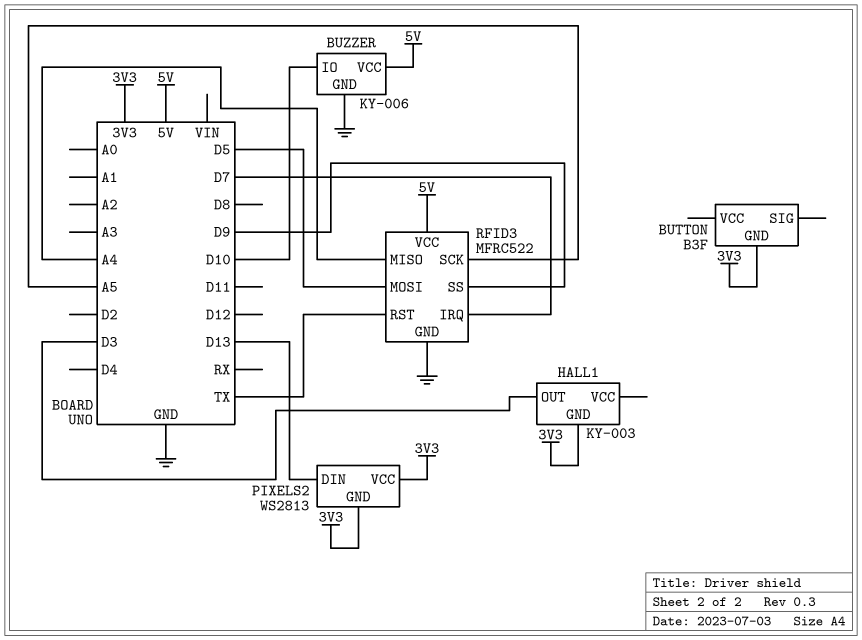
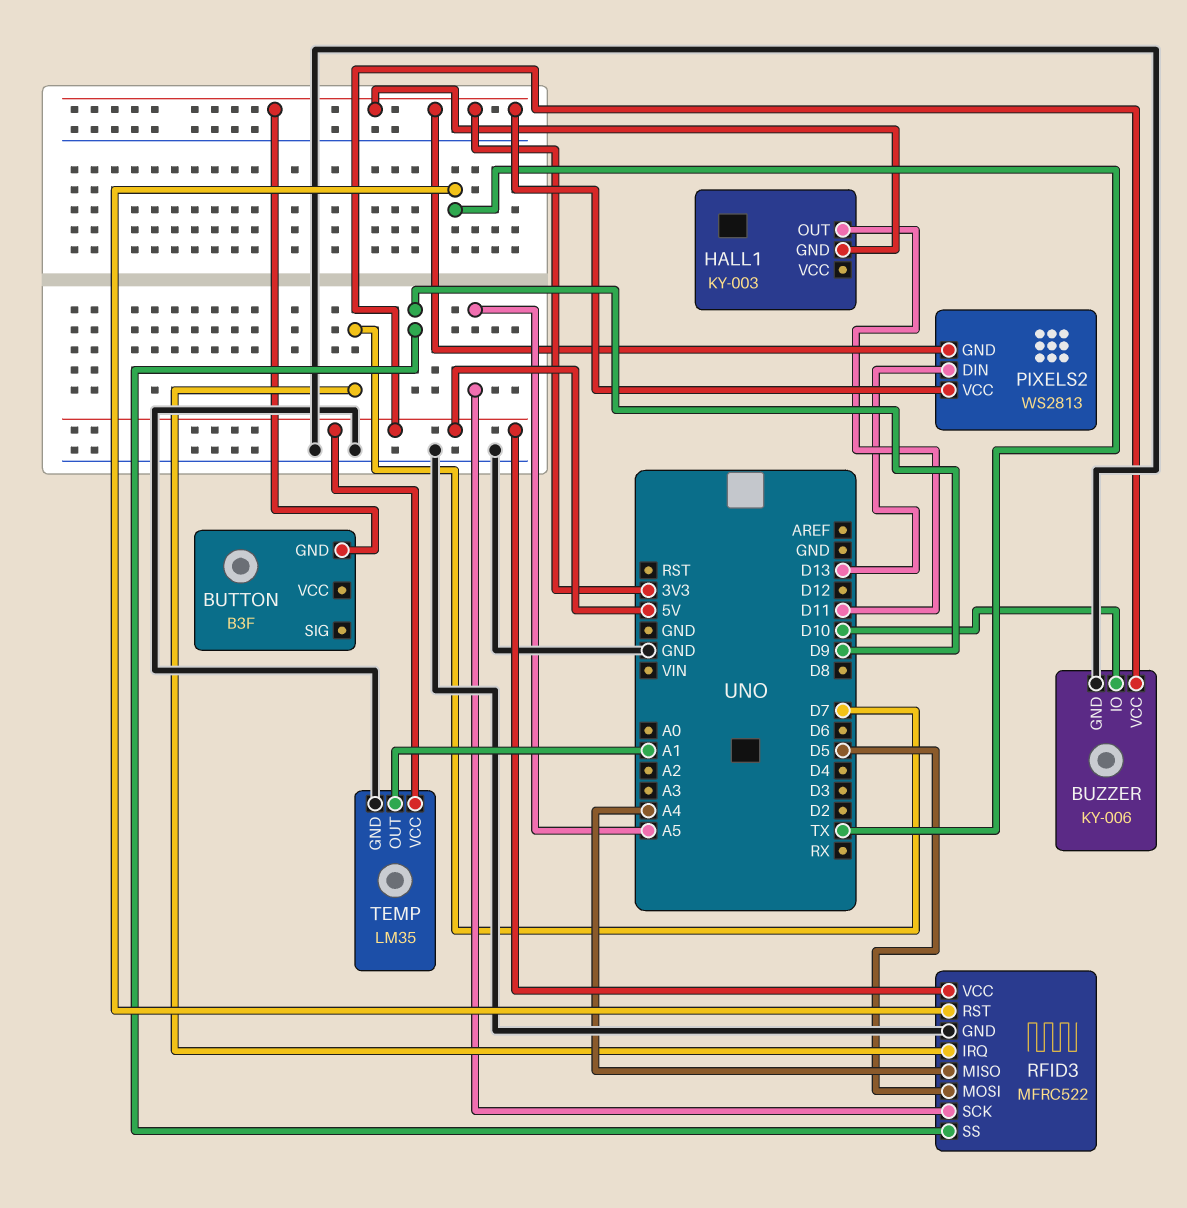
HALL1 pin OUT: D3 -> D11
TEMP: none -> LM35
TEMP pin GND: none -> GND
TEMP pin OUT: none -> A1
TEMP pin VCC: none -> 5V

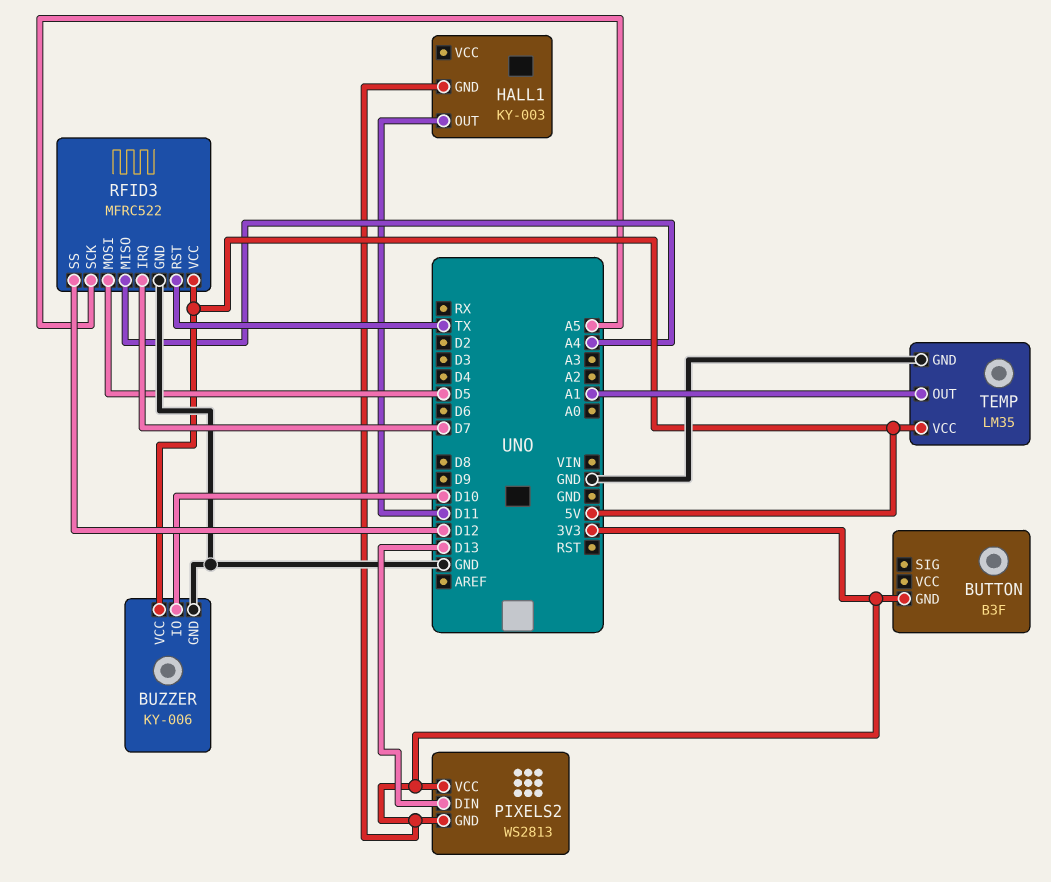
RFID3 pin SS: D9 -> D12

